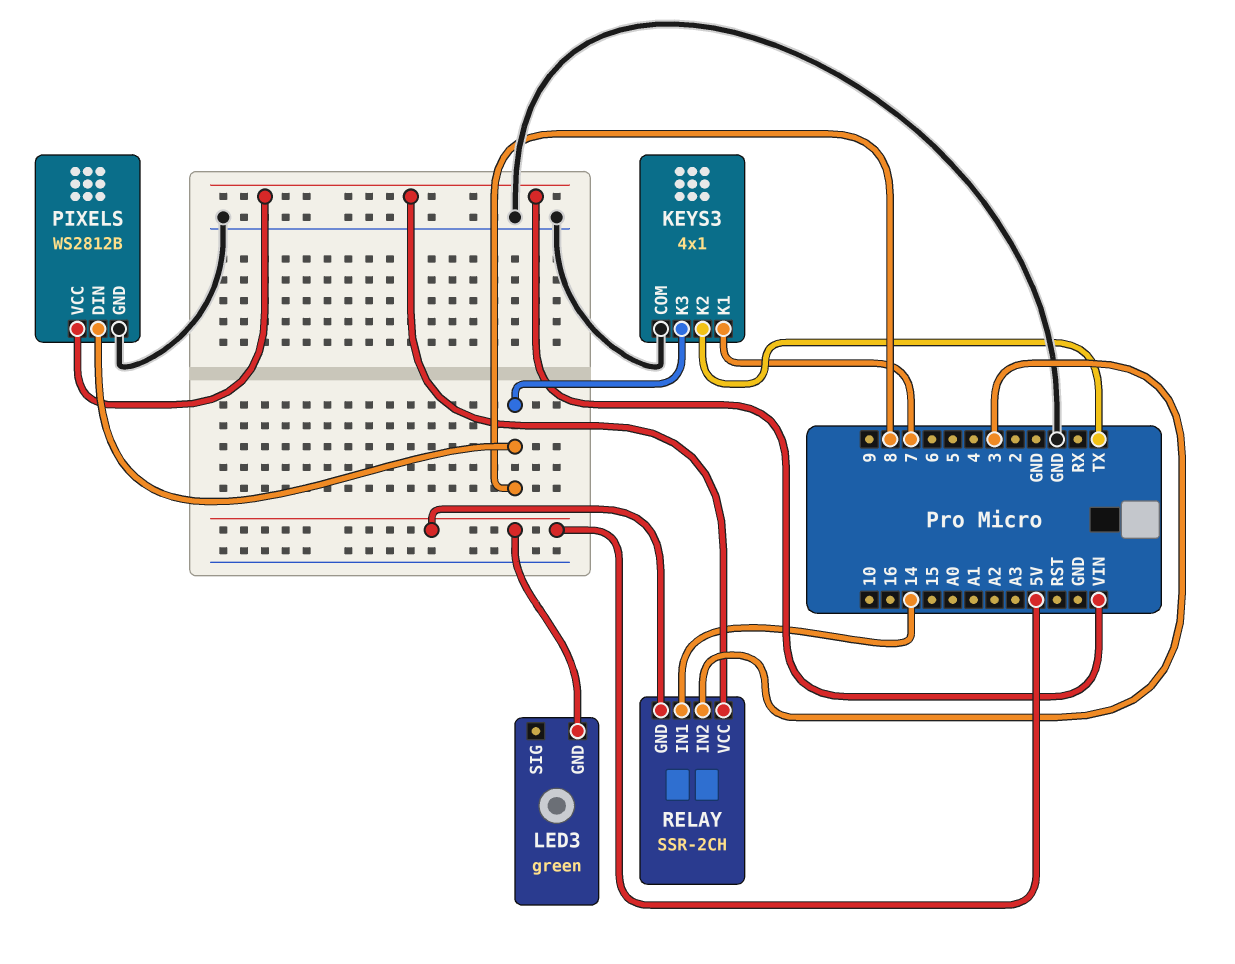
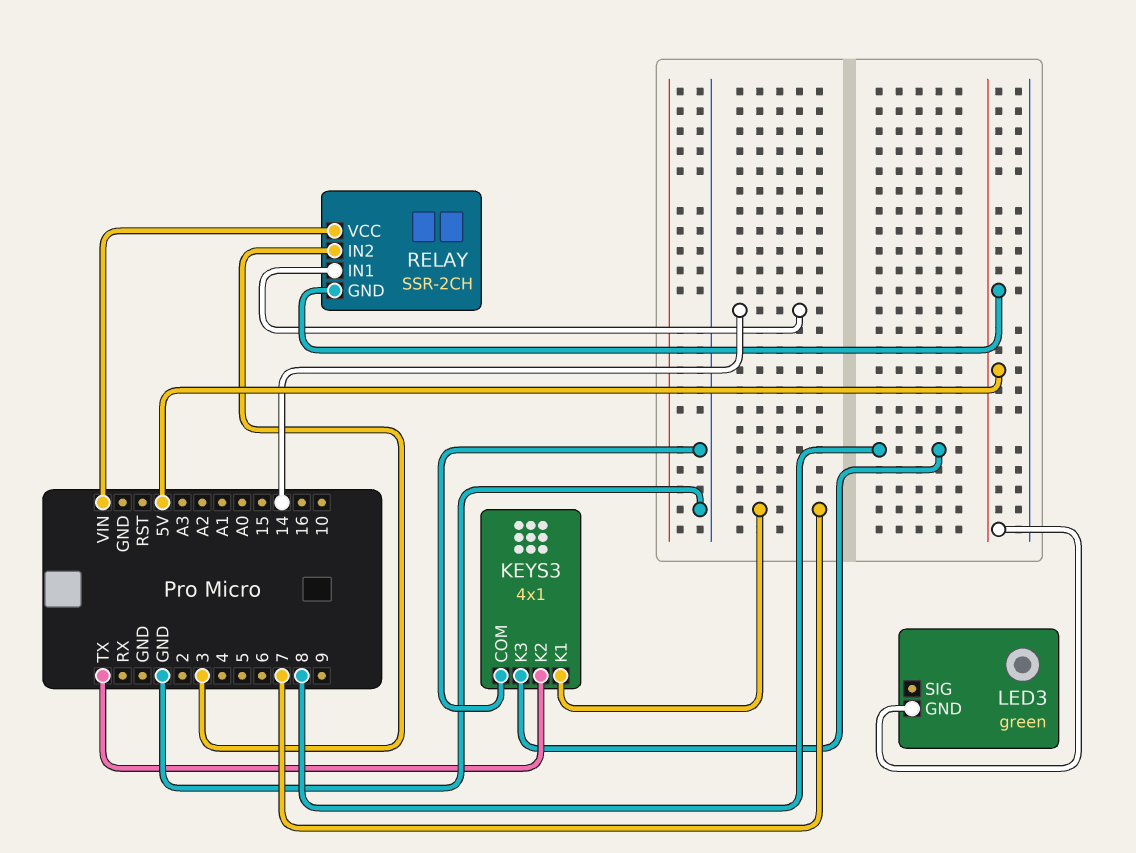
PIXELS: WS2812B -> none
PIXELS pin DIN: 8 -> none
PIXELS pin GND: GND -> none
PIXELS pin VCC: VIN -> none

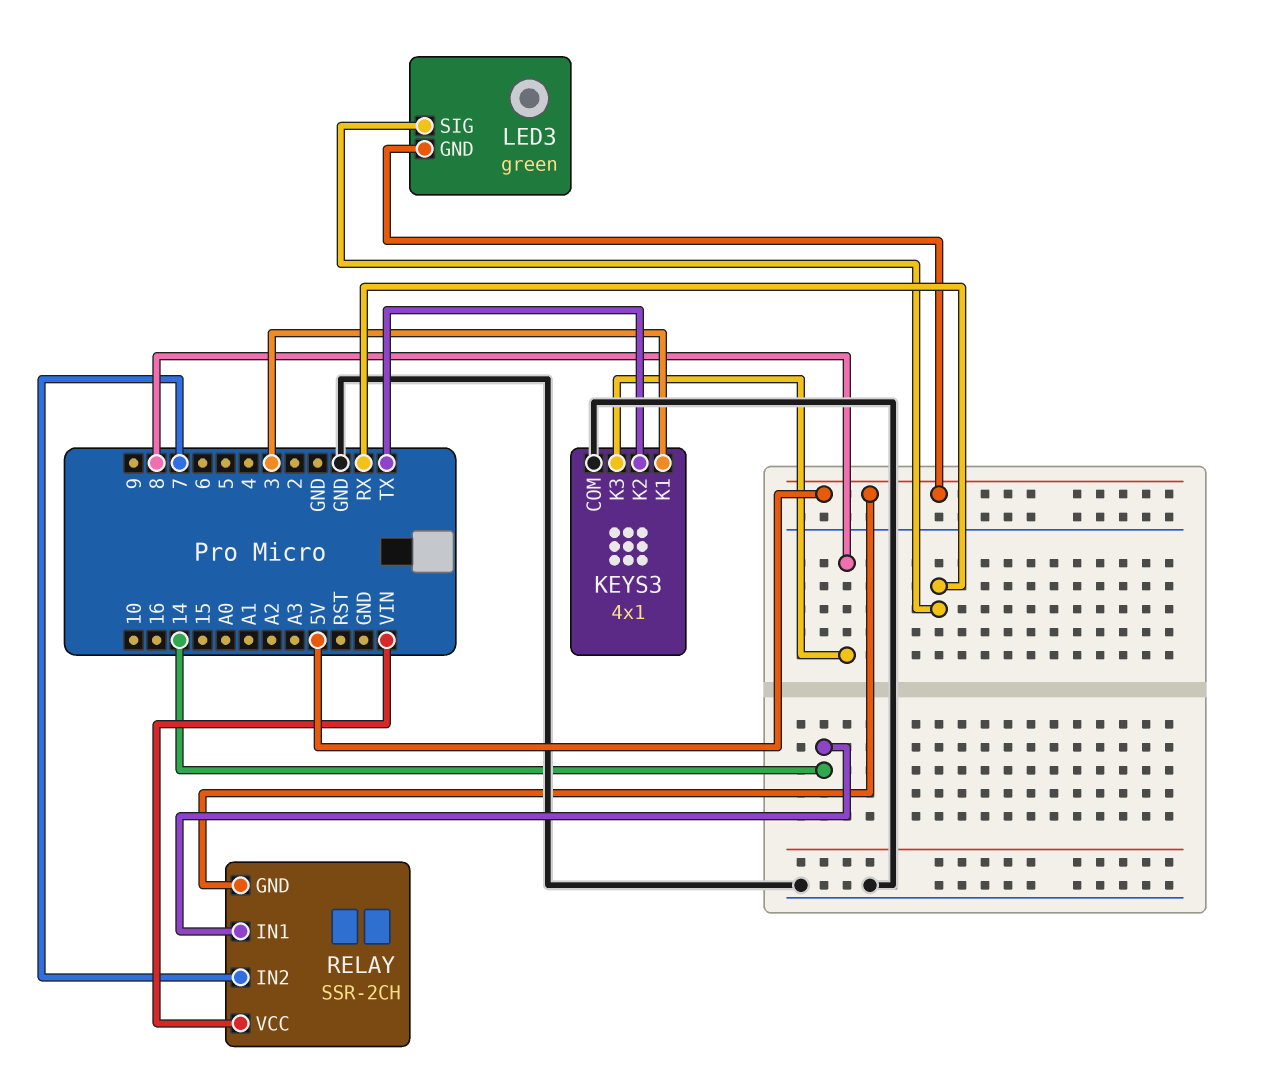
KEYS3 pin K1: 7 -> 3
LED3 pin SIG: none -> RX
RELAY pin IN2: 3 -> 7

